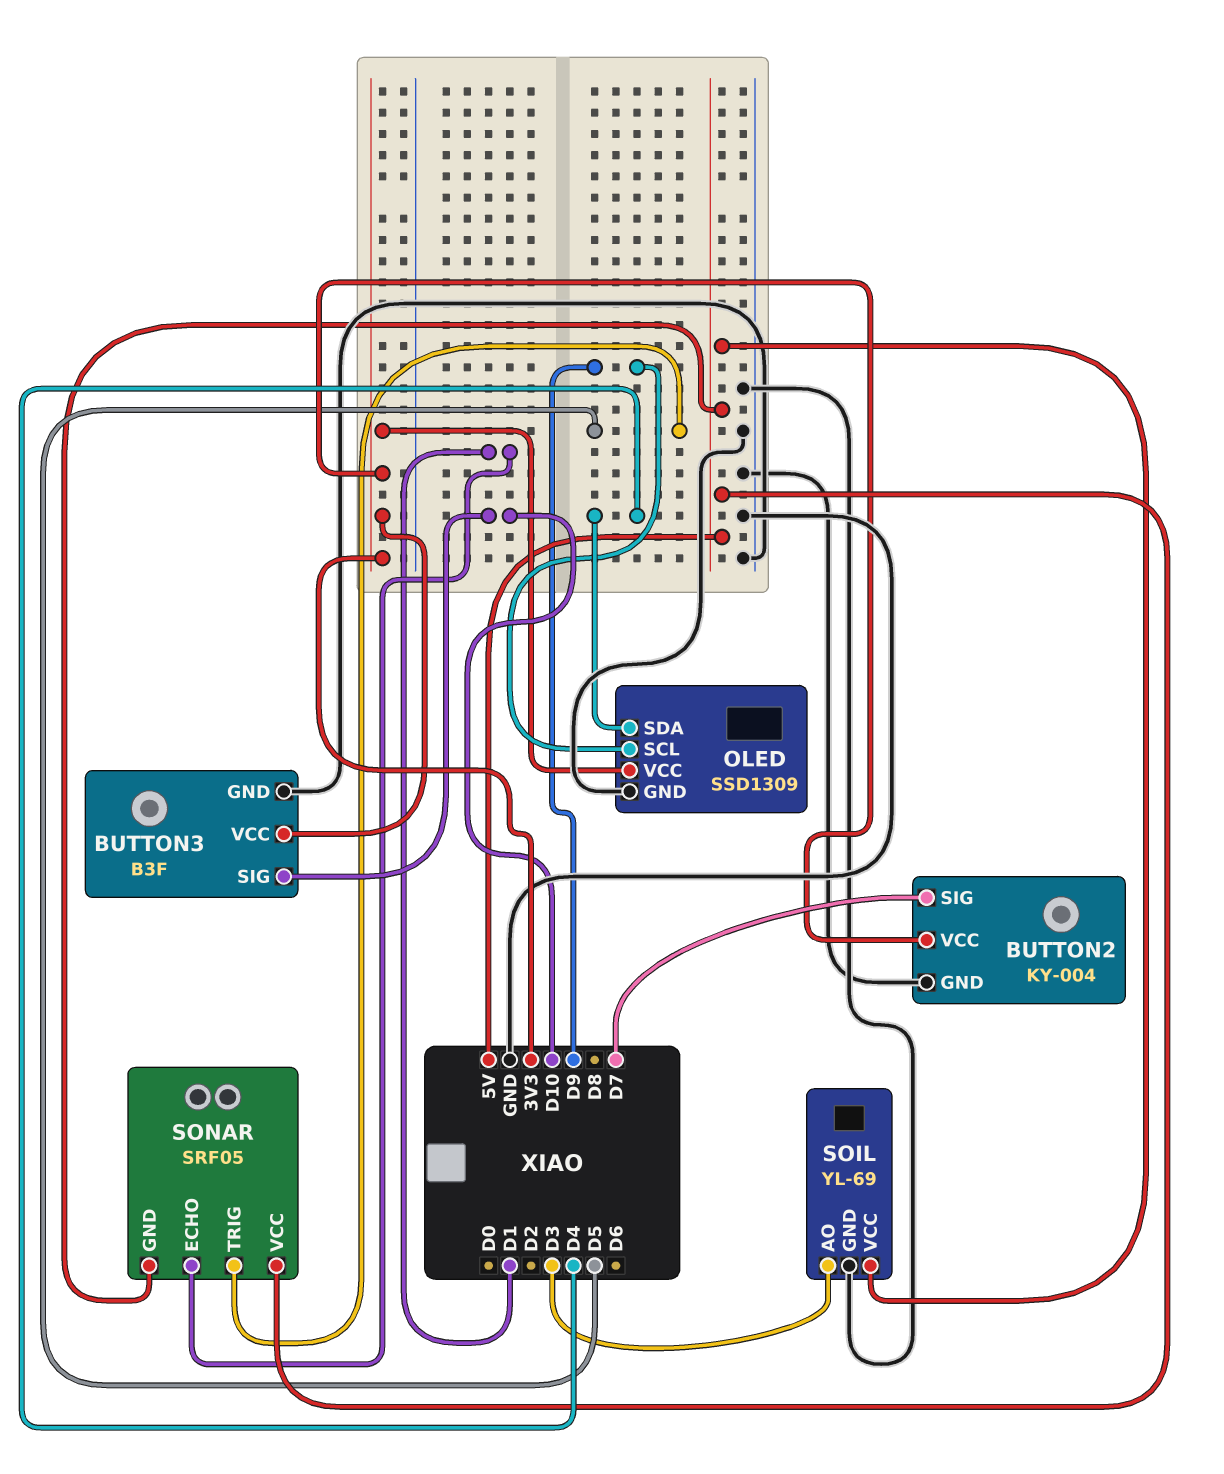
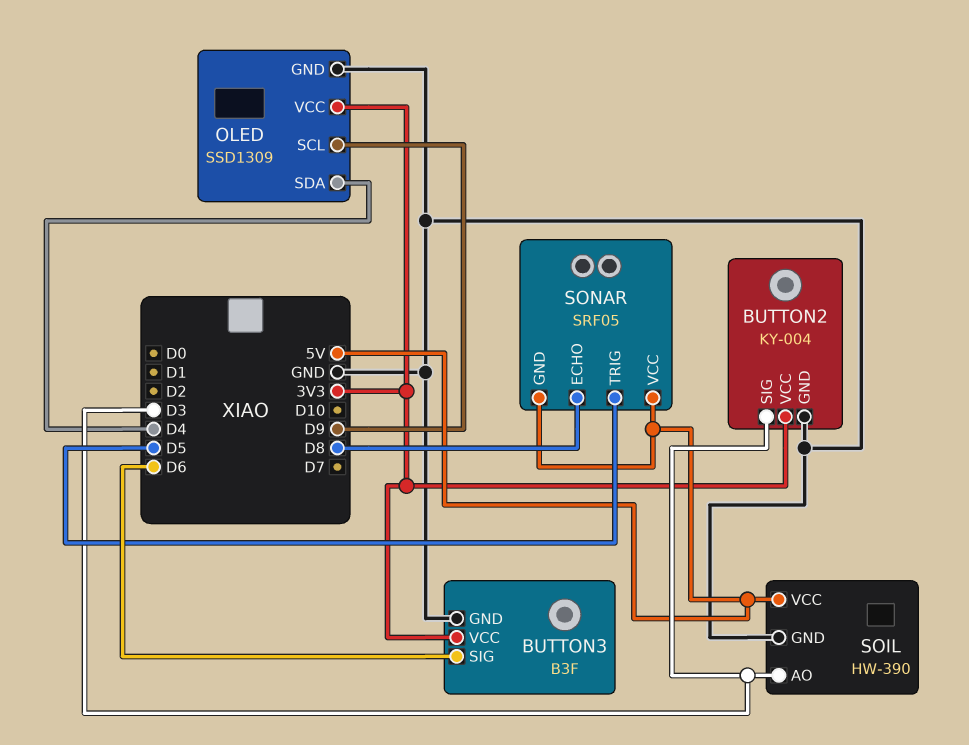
BUTTON2 pin SIG: D7 -> D3
BUTTON3 pin SIG: D10 -> D6
SOIL: YL-69 -> HW-390
SONAR pin ECHO: D1 -> D8

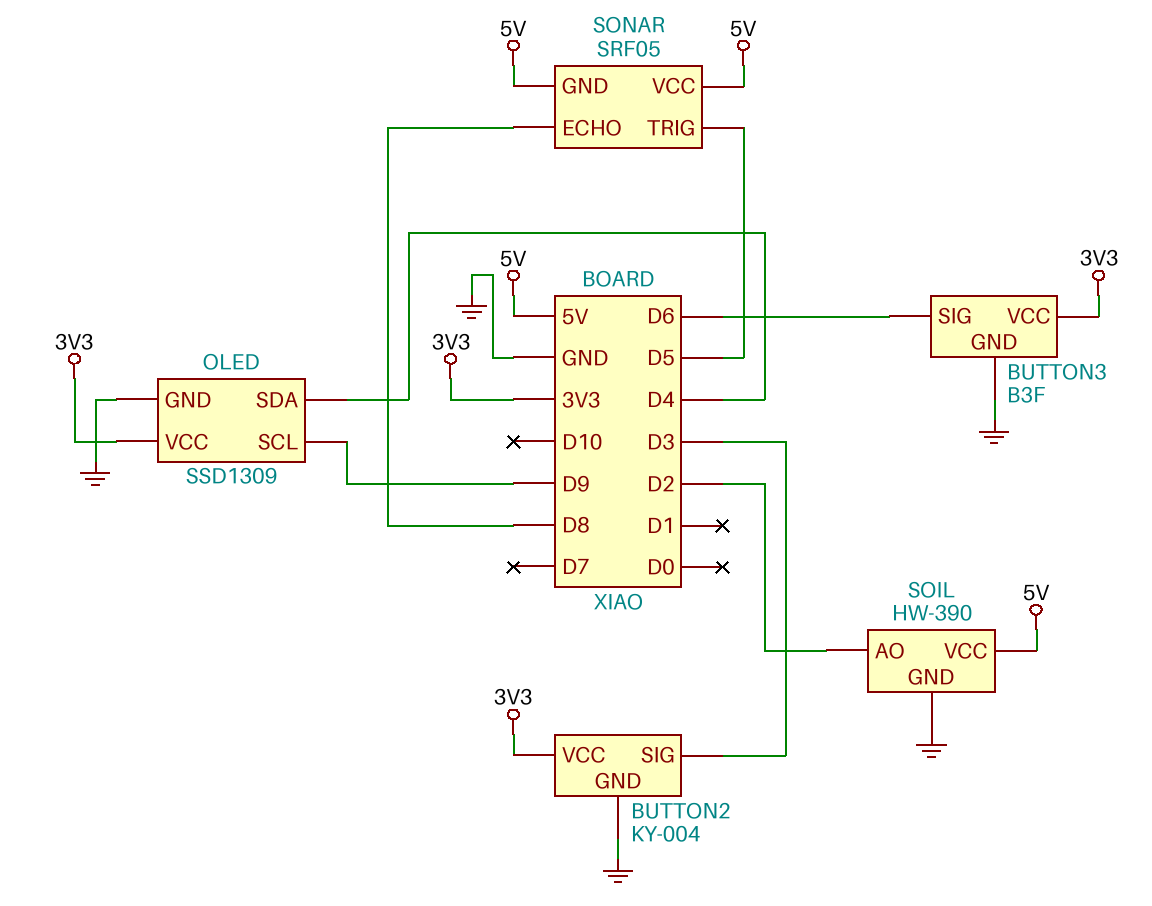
SOIL pin AO: D3 -> D2

